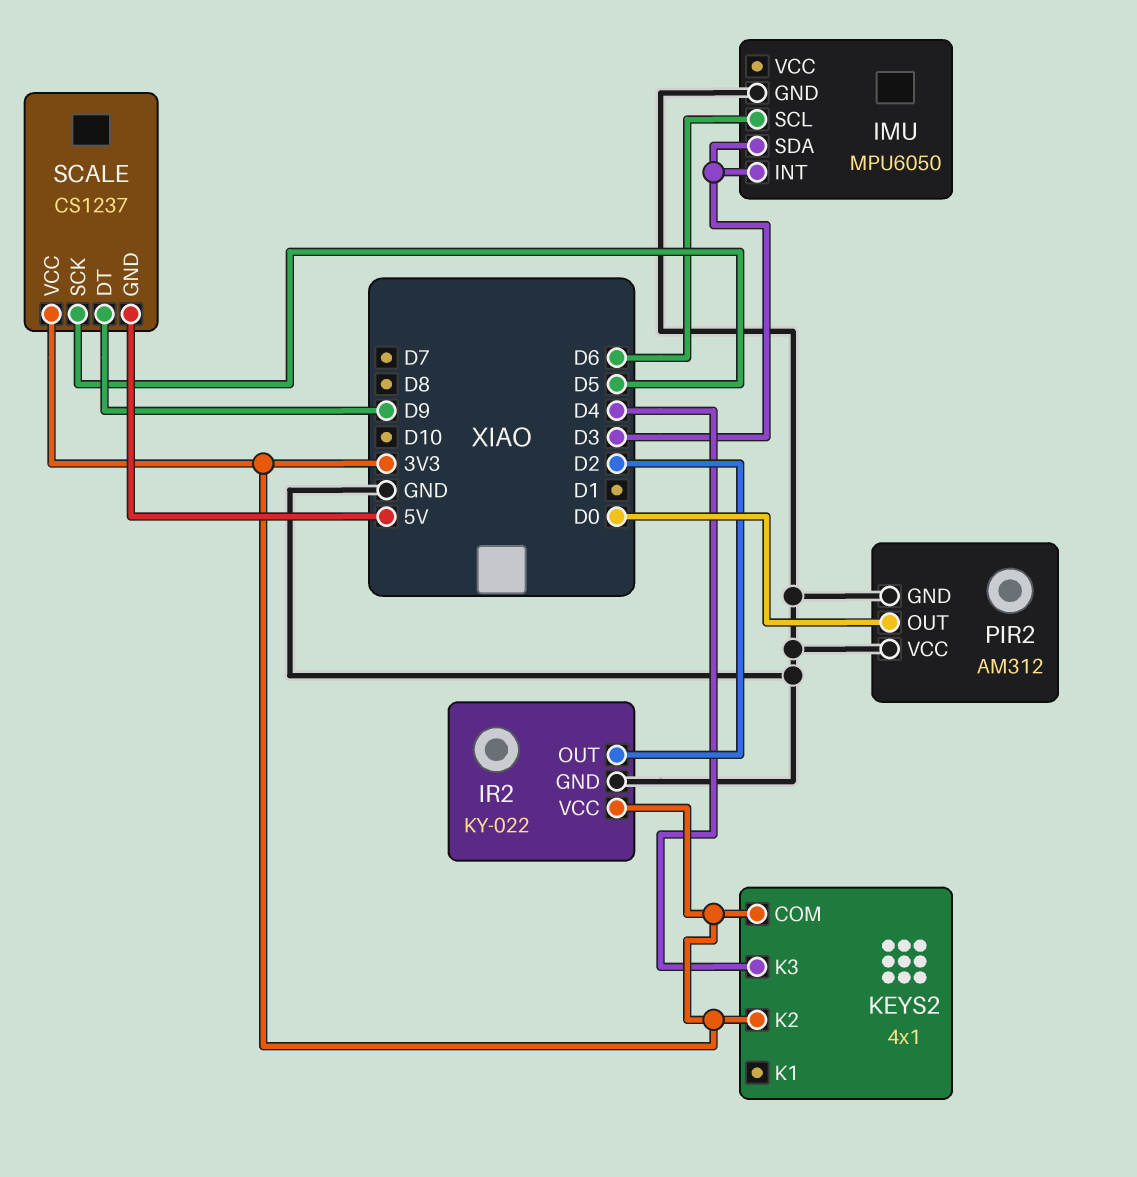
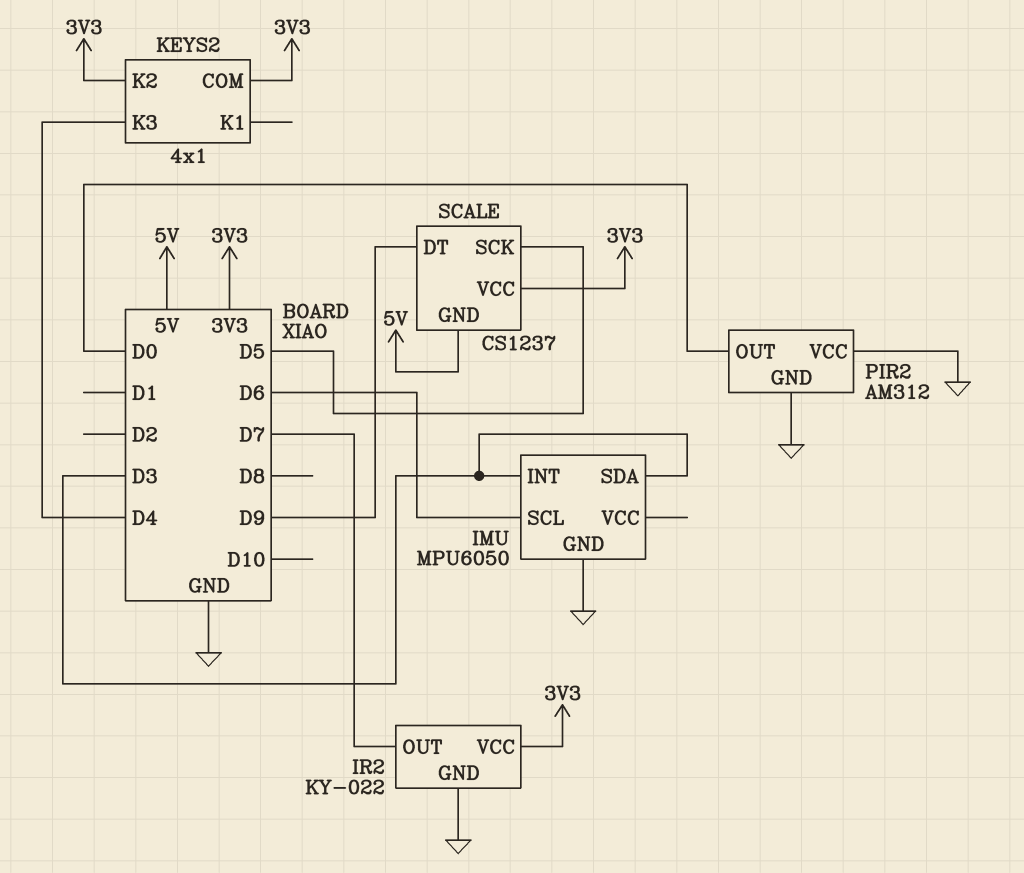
IR2 pin OUT: D2 -> D7

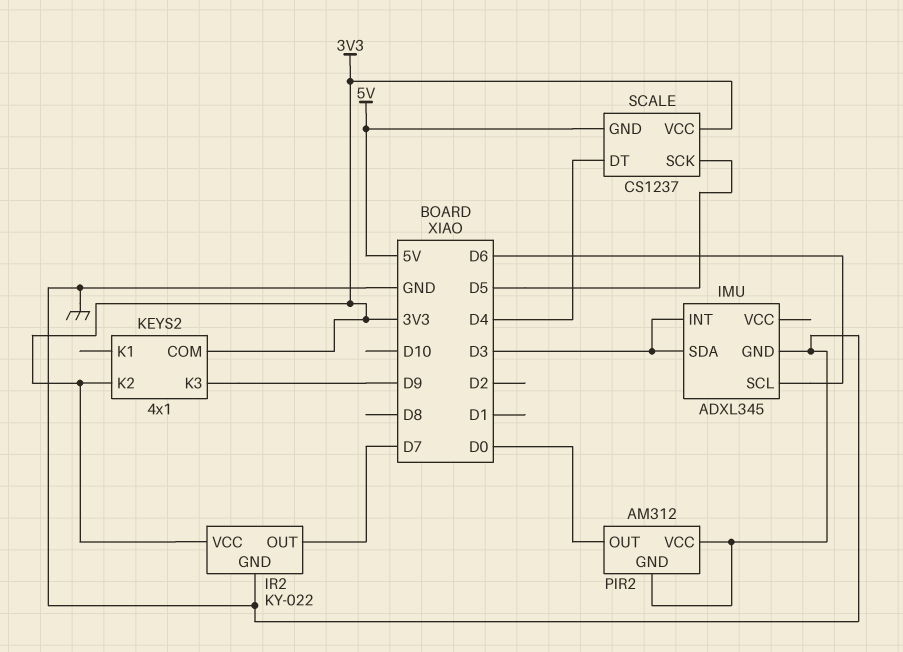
IMU: MPU6050 -> ADXL345
KEYS2 pin K3: D4 -> D9
SCALE pin DT: D9 -> D4

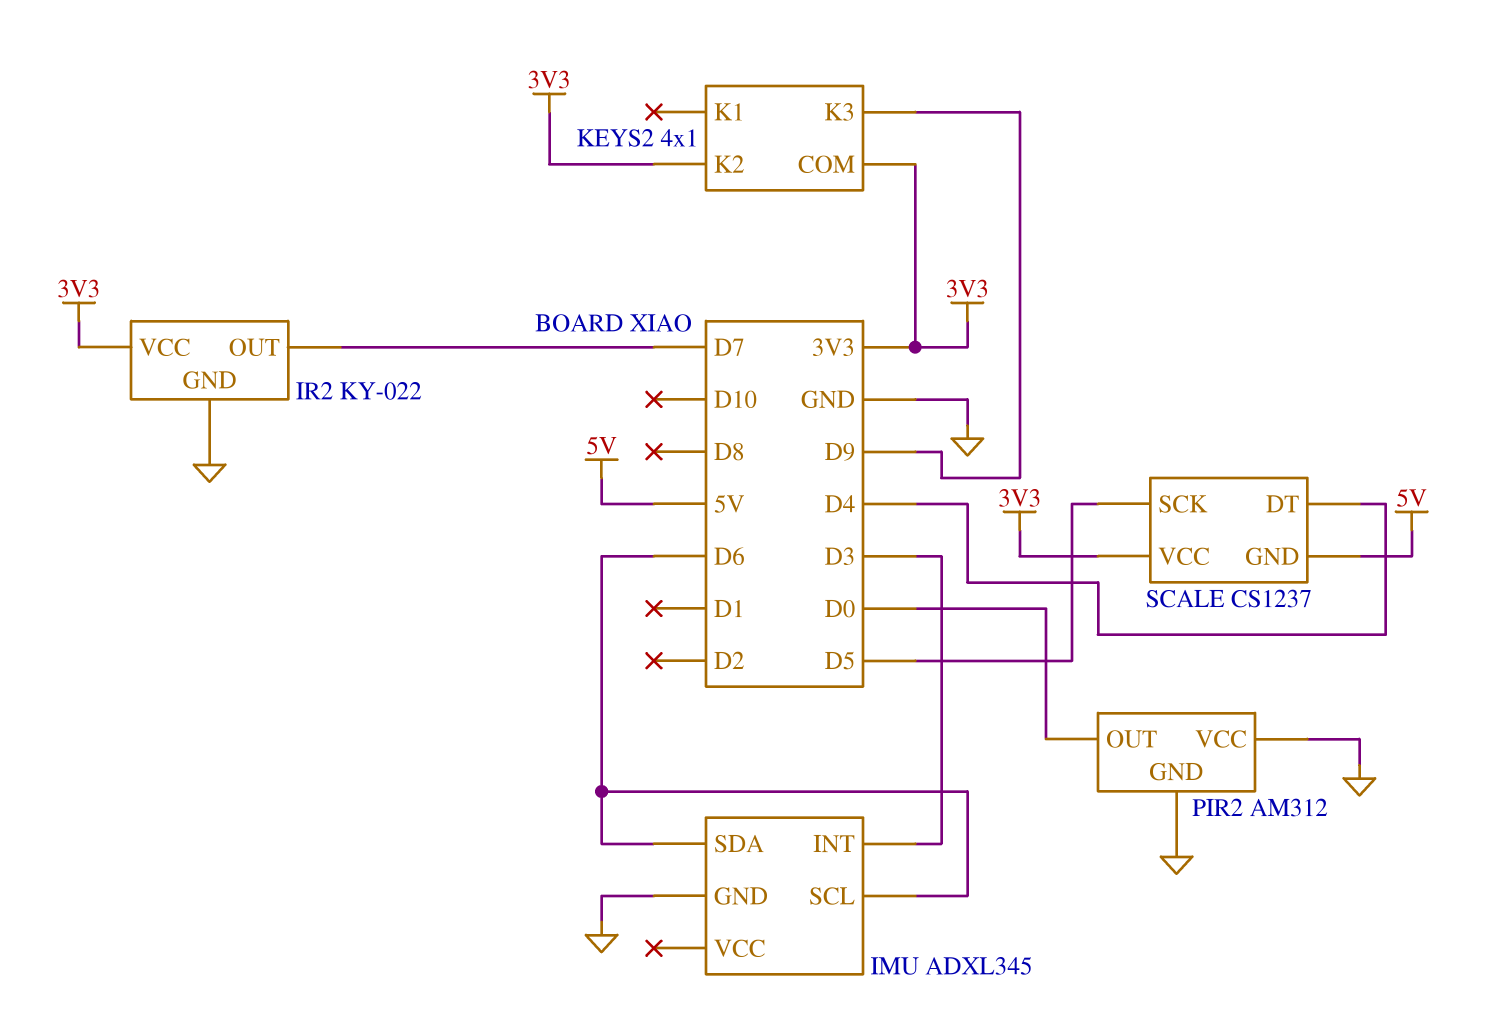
IMU pin SDA: D3 -> D6

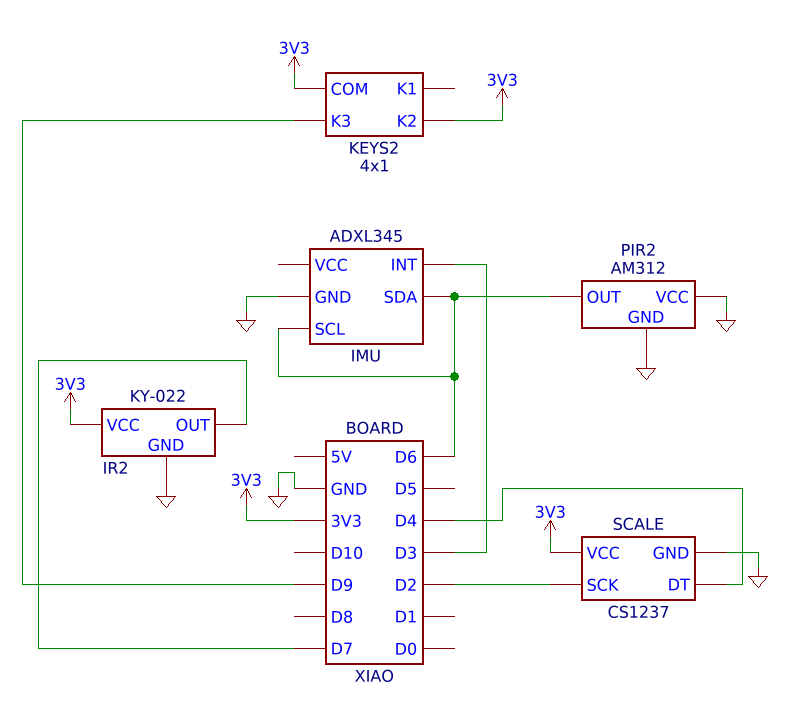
PIR2 pin OUT: D0 -> D6
SCALE pin GND: 5V -> GND
SCALE pin SCK: D5 -> D2

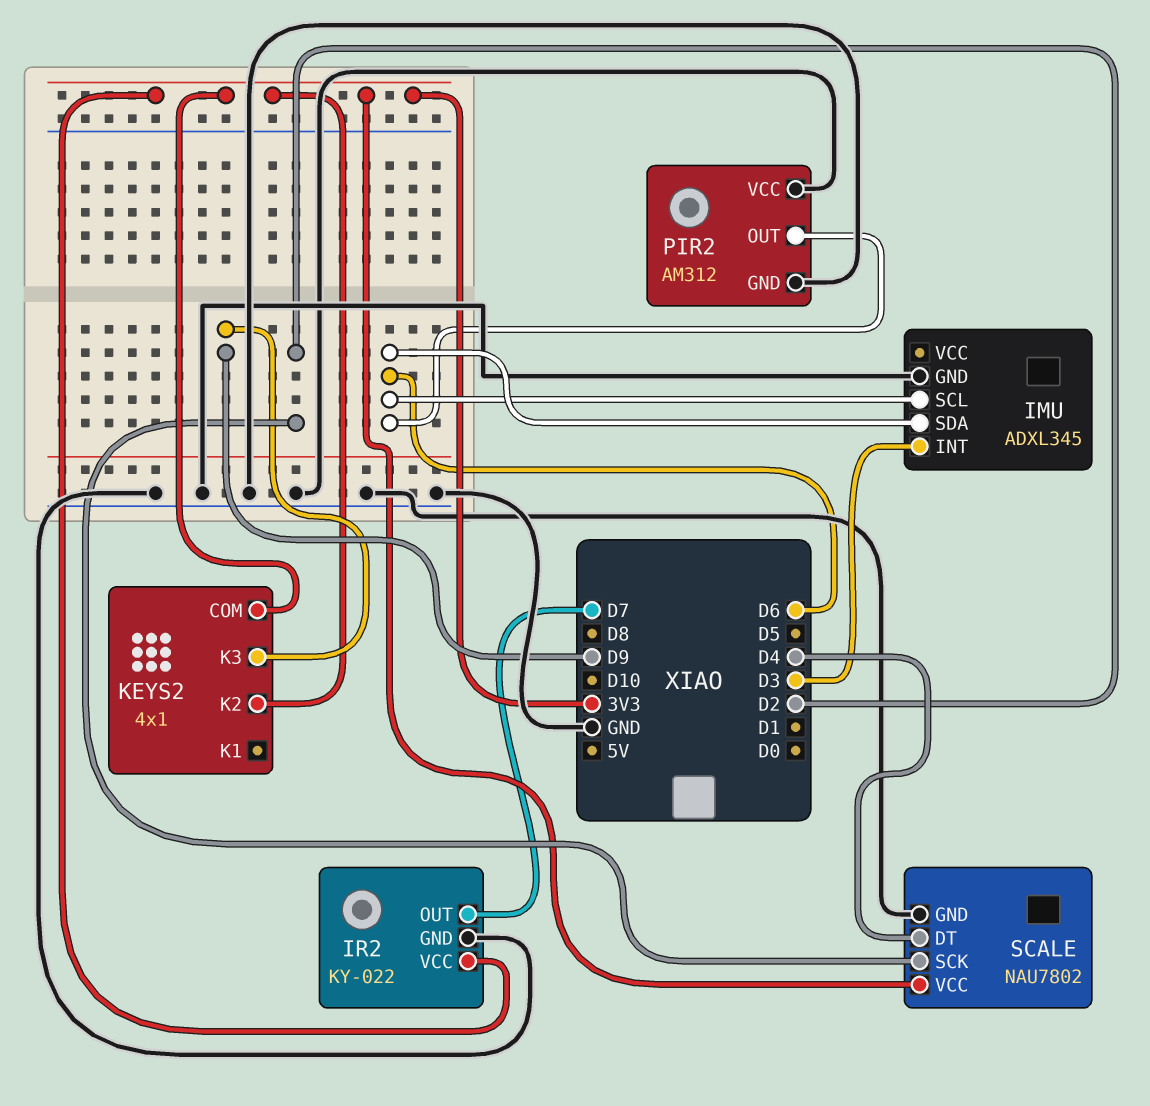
SCALE: CS1237 -> NAU7802

